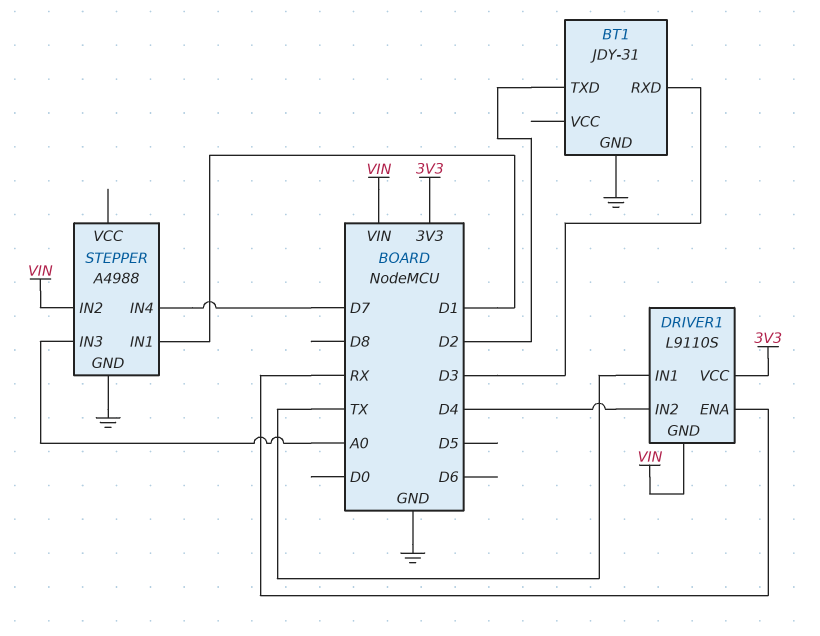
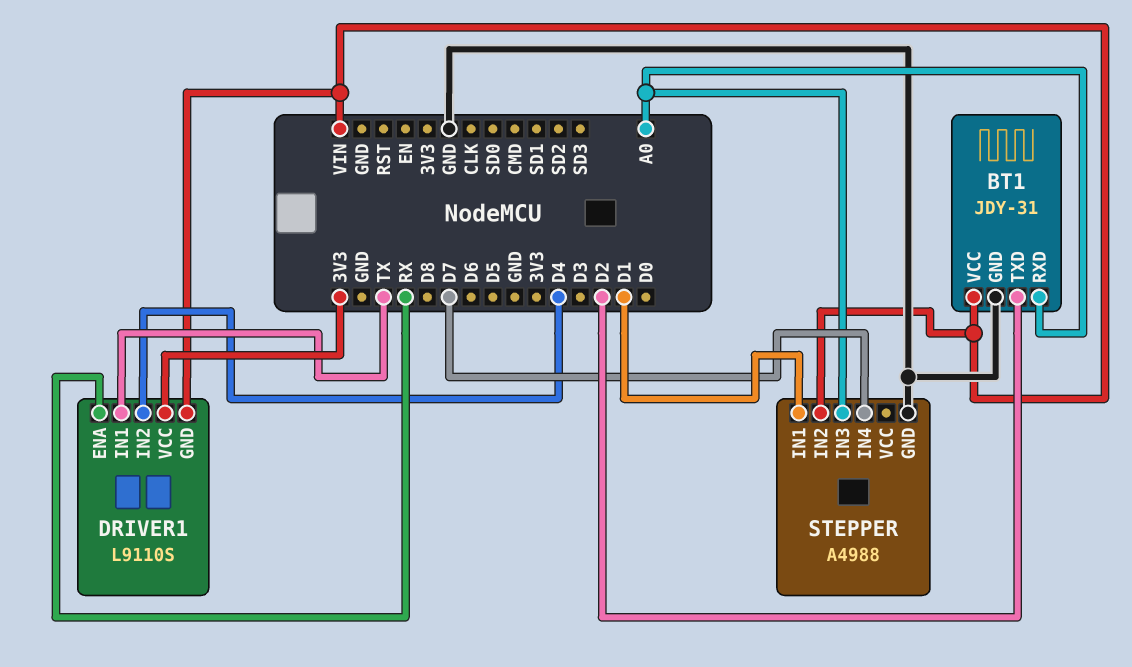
BT1 pin RXD: D3 -> A0
BT1 pin VCC: none -> VIN

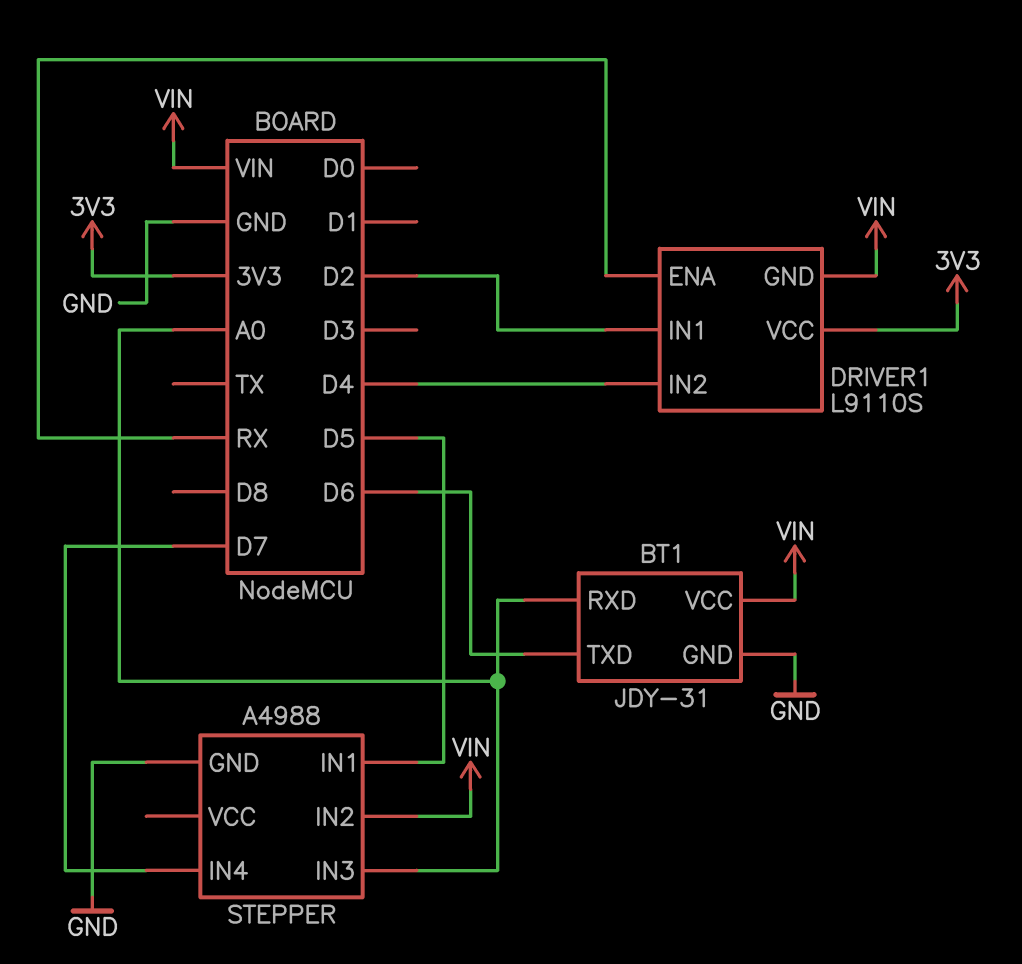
BT1 pin TXD: D2 -> D6
DRIVER1 pin IN1: TX -> D2
STEPPER pin IN1: D1 -> D5

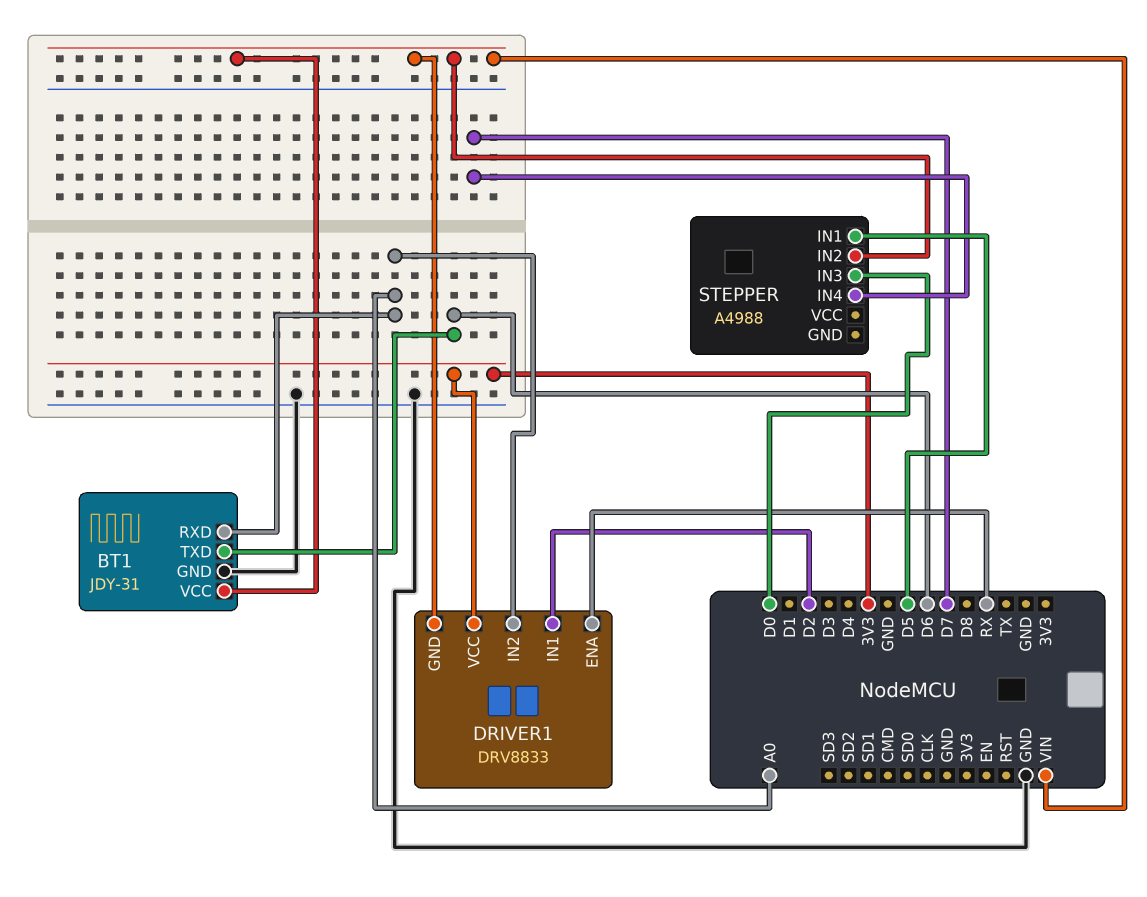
DRIVER1: L9110S -> DRV8833
DRIVER1 pin IN2: D4 -> A0
STEPPER pin GND: GND -> none
STEPPER pin IN3: A0 -> D0

